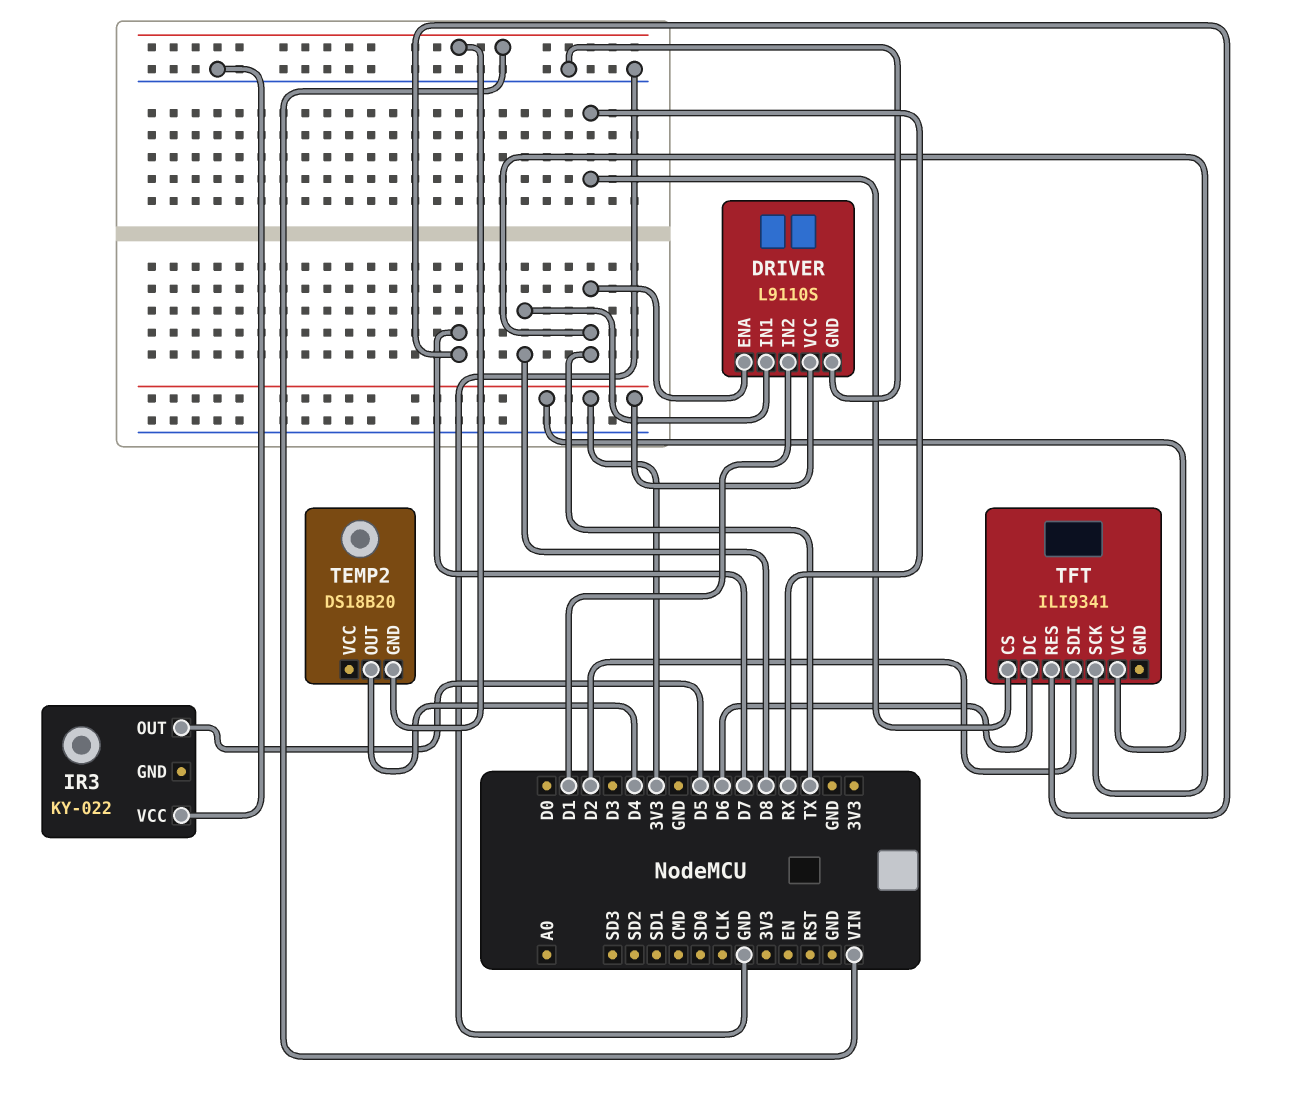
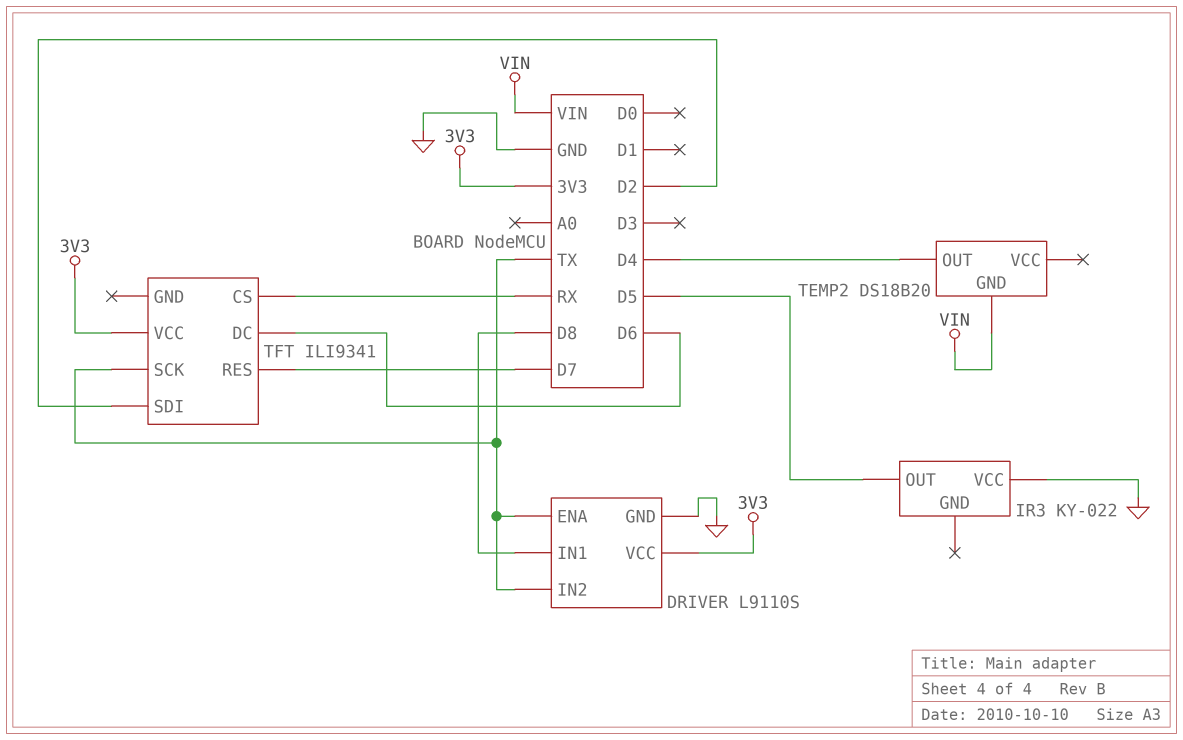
DRIVER pin IN2: D1 -> TX

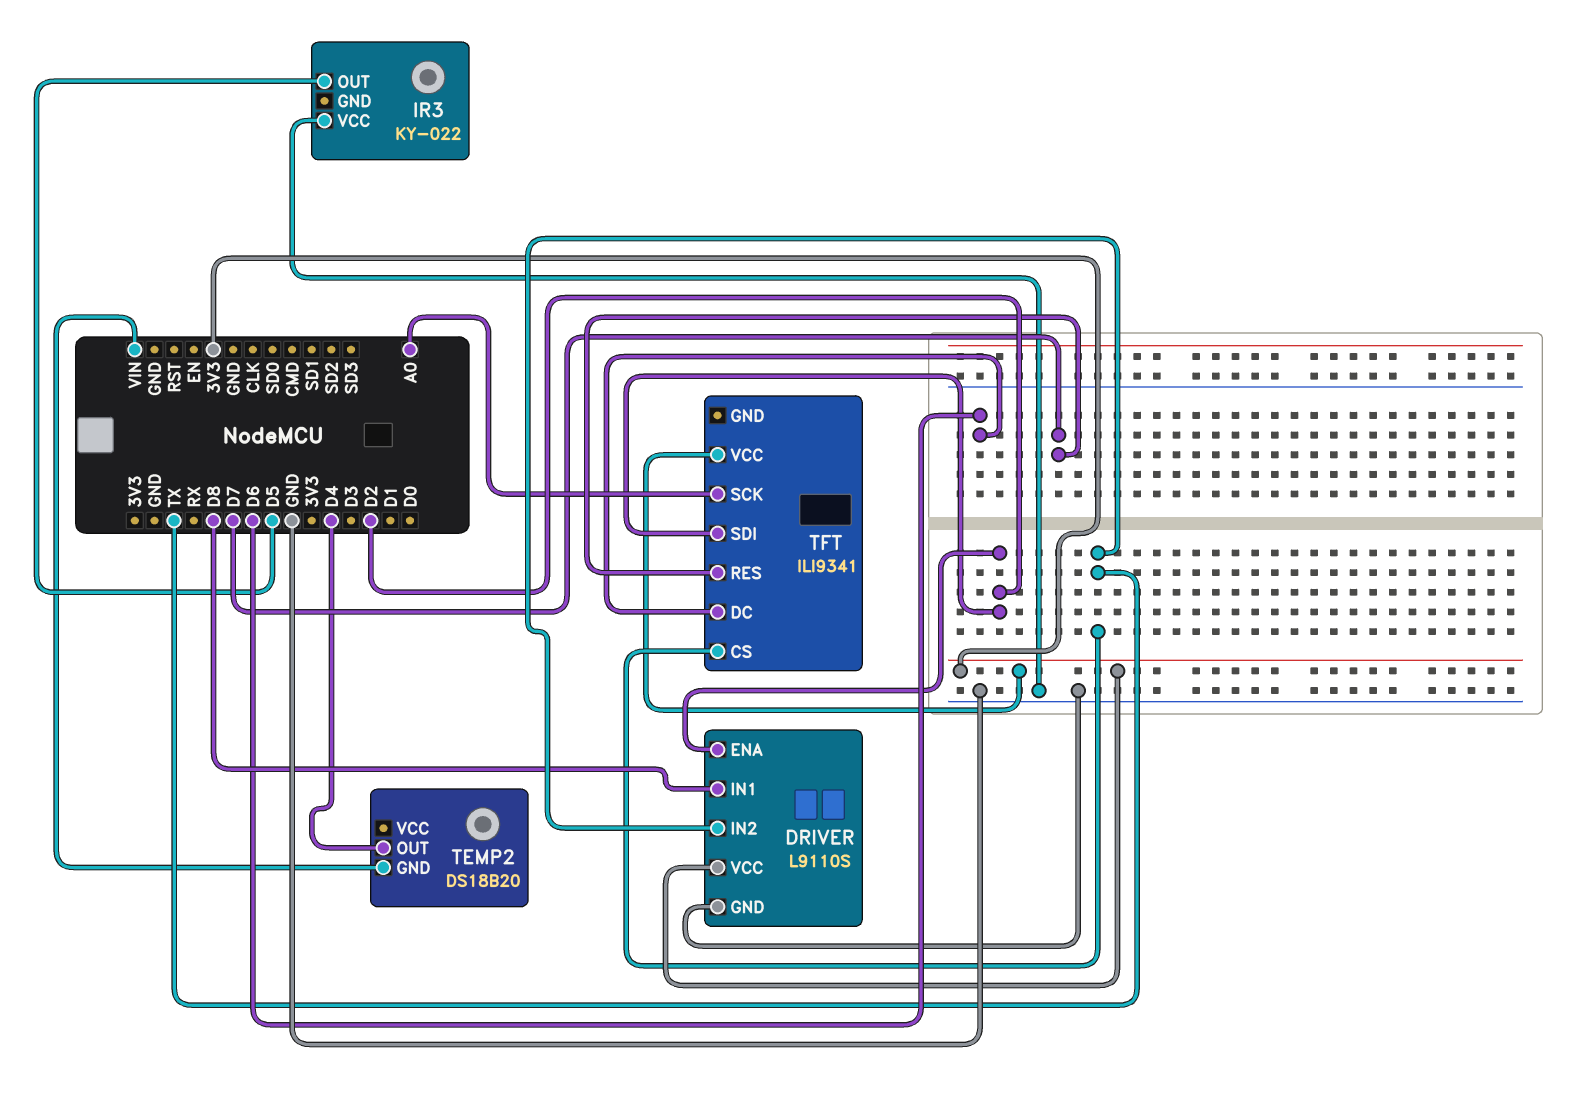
DRIVER pin ENA: TX -> D2
TFT pin CS: RX -> TX
TFT pin SCK: TX -> A0

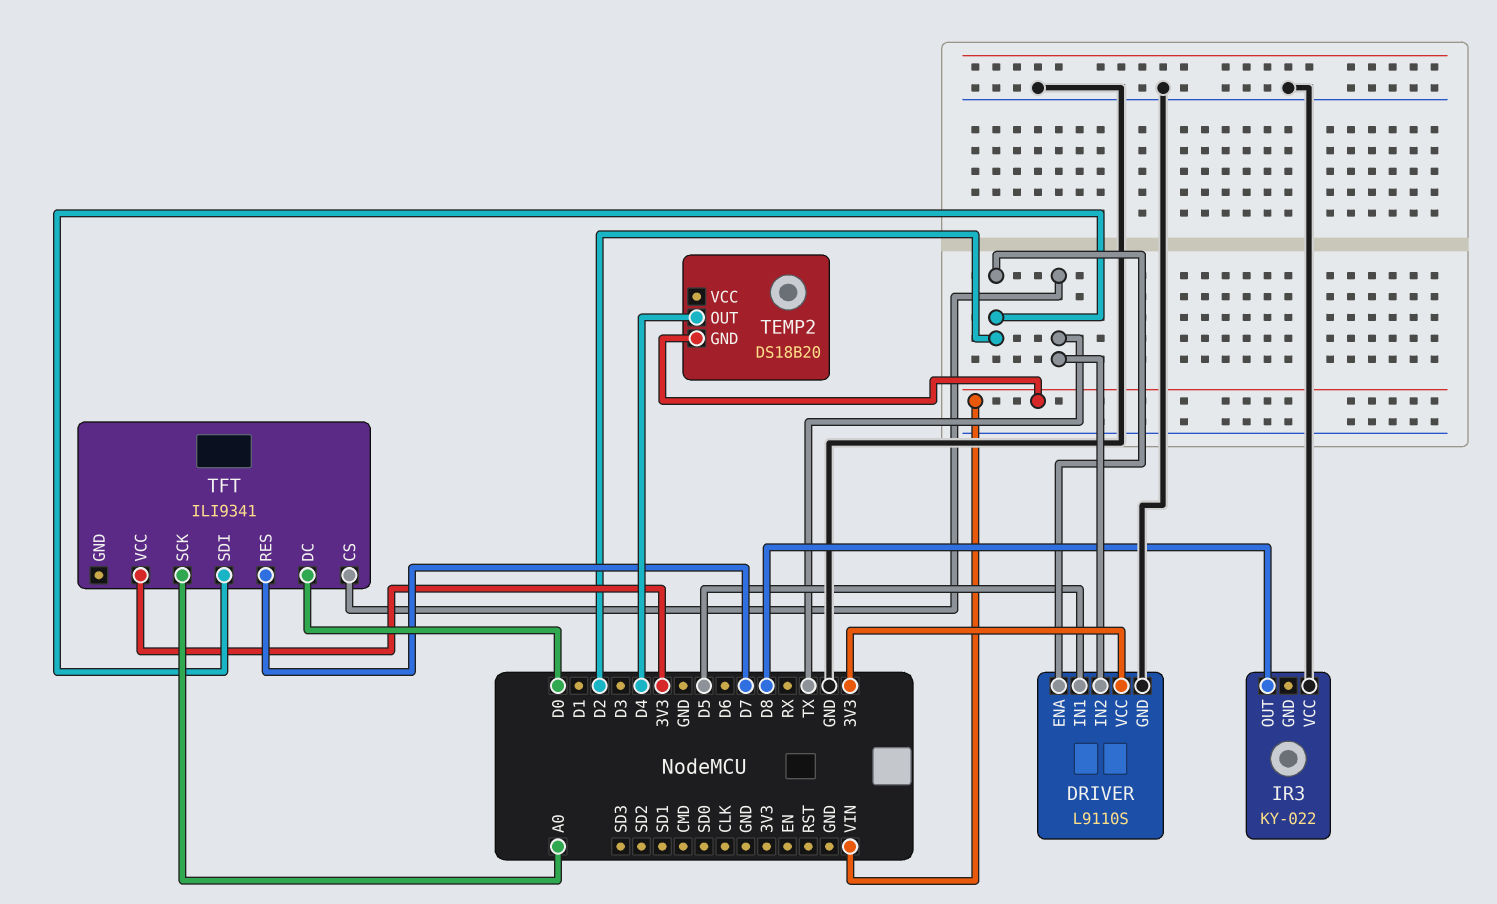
DRIVER pin IN1: D8 -> D5
IR3 pin OUT: D5 -> D8
TFT pin DC: D6 -> D0

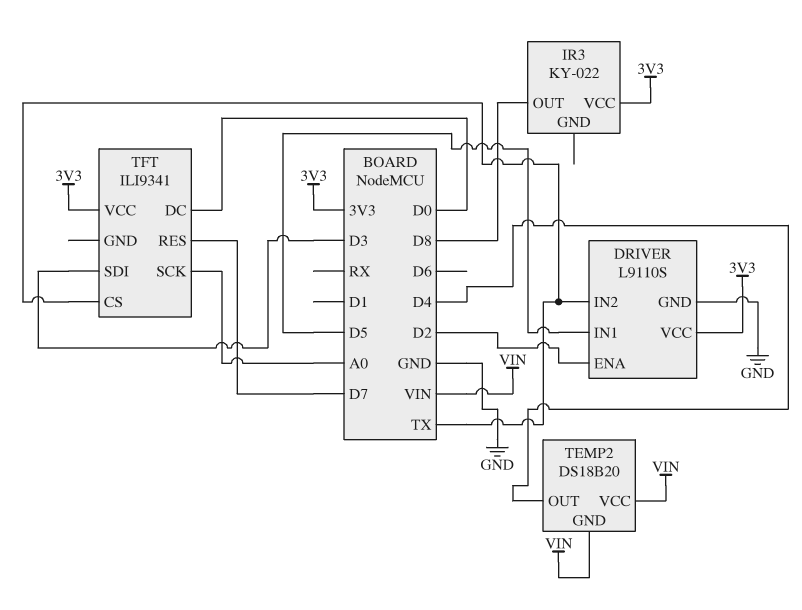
IR3 pin VCC: GND -> 3V3
TEMP2 pin VCC: none -> VIN
TFT pin SDI: D2 -> D3

